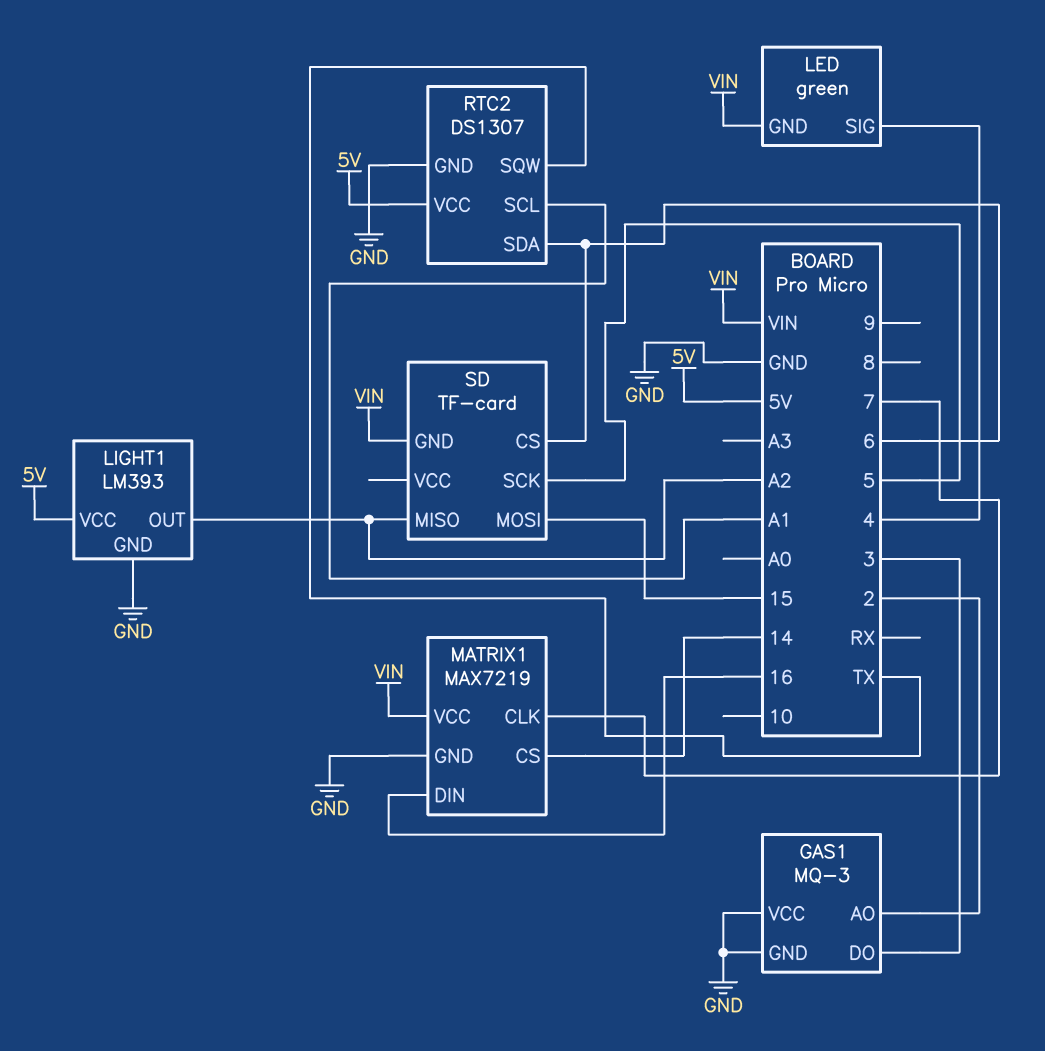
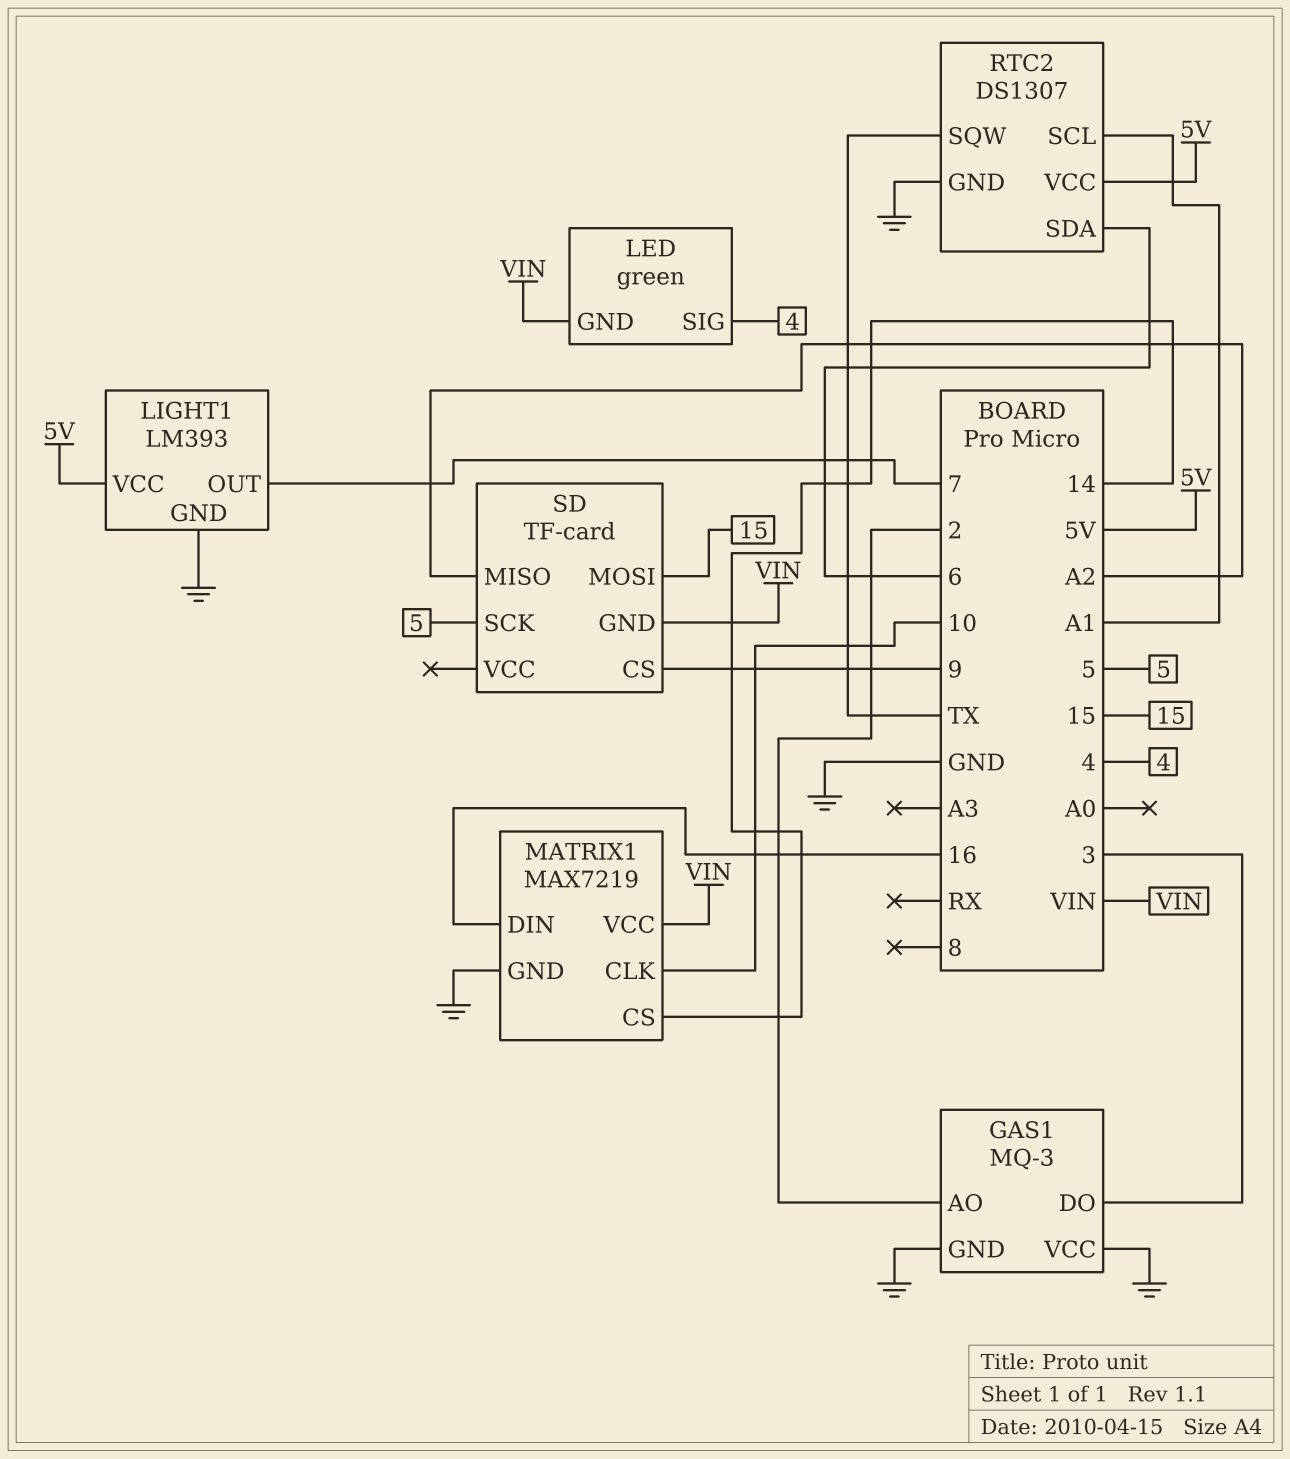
LIGHT1 pin OUT: A2 -> 7
MATRIX1 pin CLK: 7 -> 10
SD pin CS: 6 -> 9

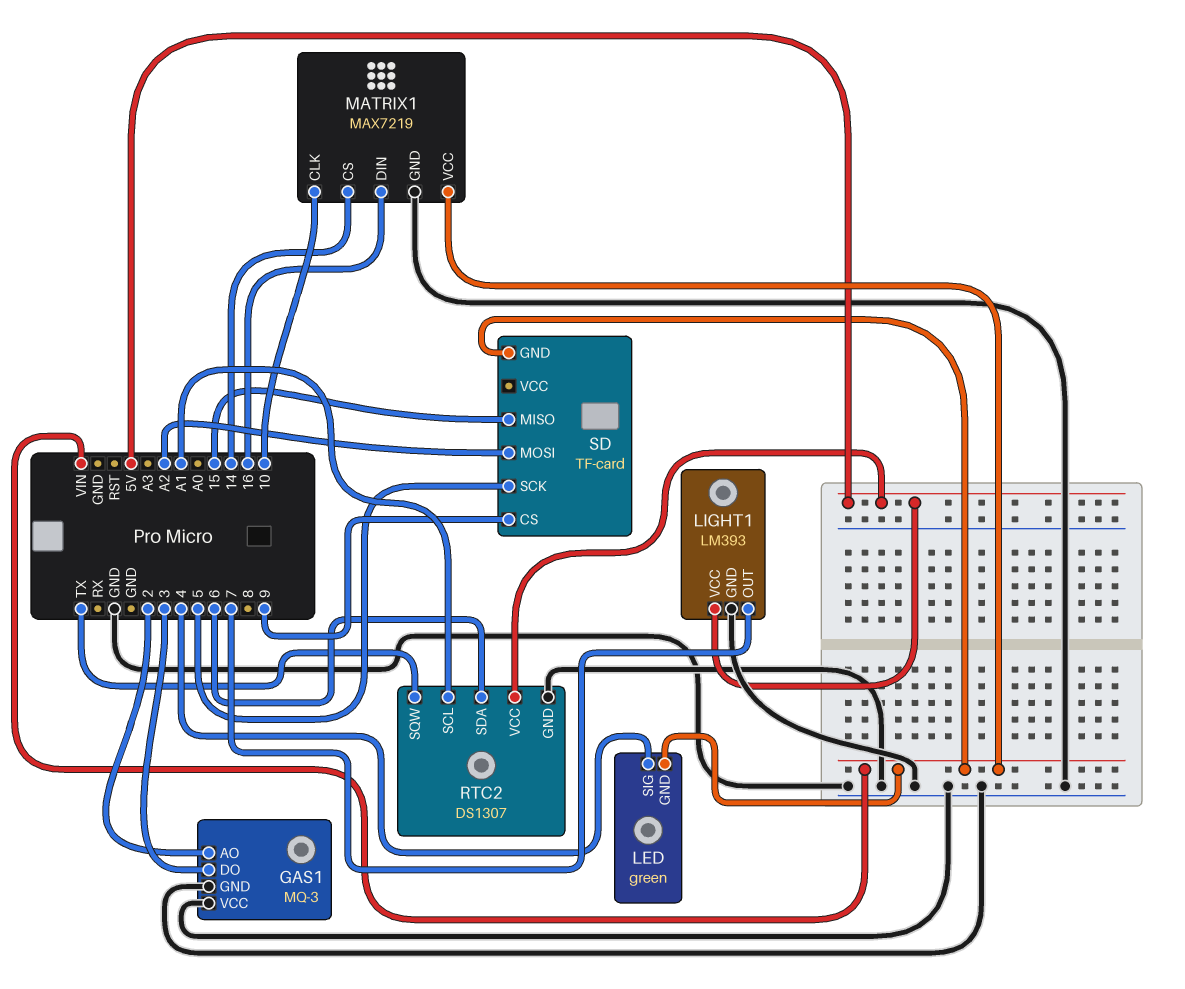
SD pin MISO: A2 -> 15
SD pin MOSI: 15 -> A2

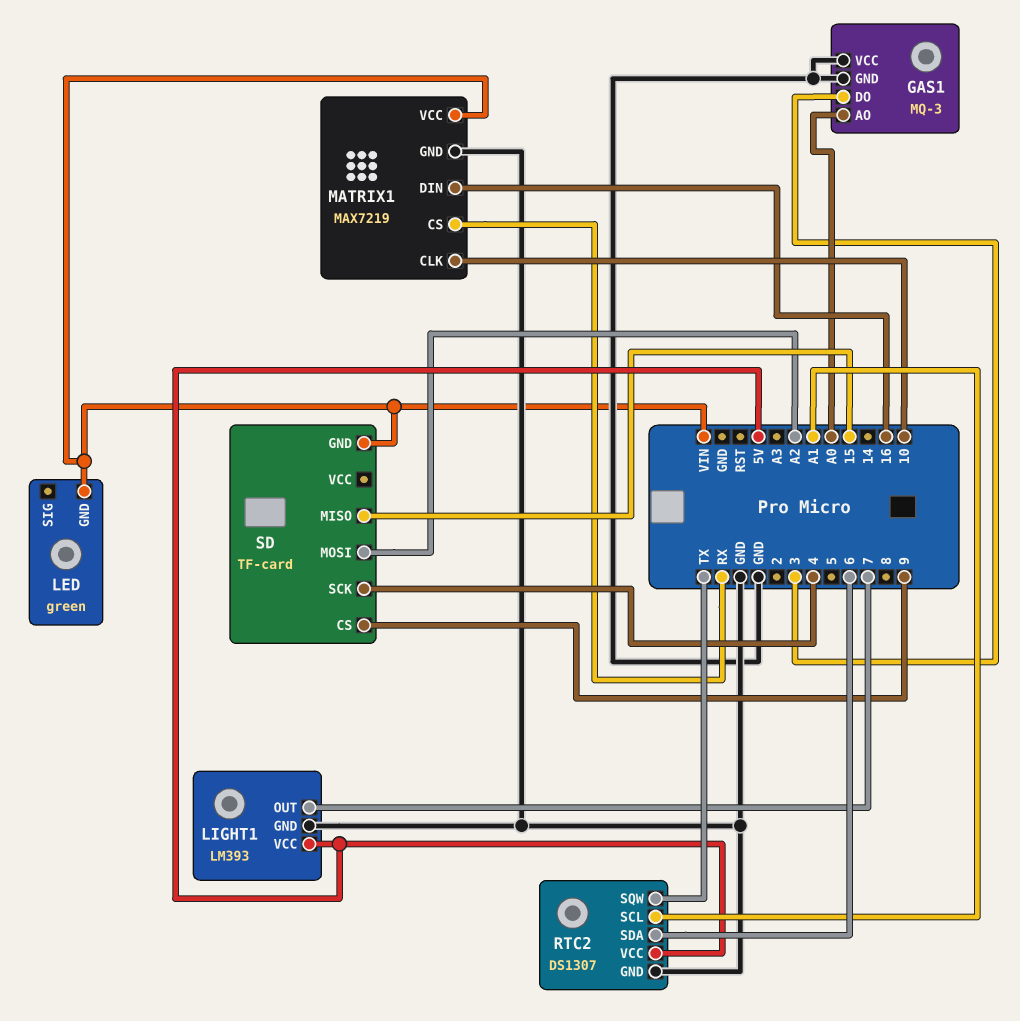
GAS1 pin AO: 2 -> A0
LED pin SIG: 4 -> none
MATRIX1 pin CS: 14 -> RX
SD pin SCK: 5 -> 4

